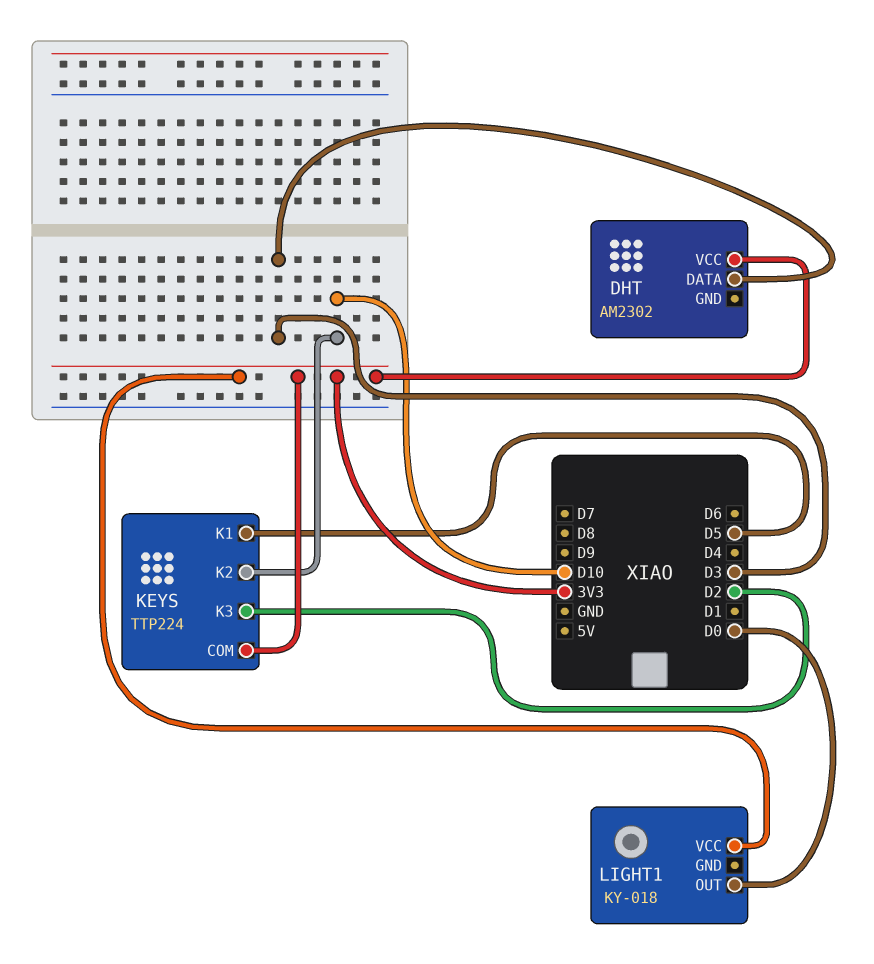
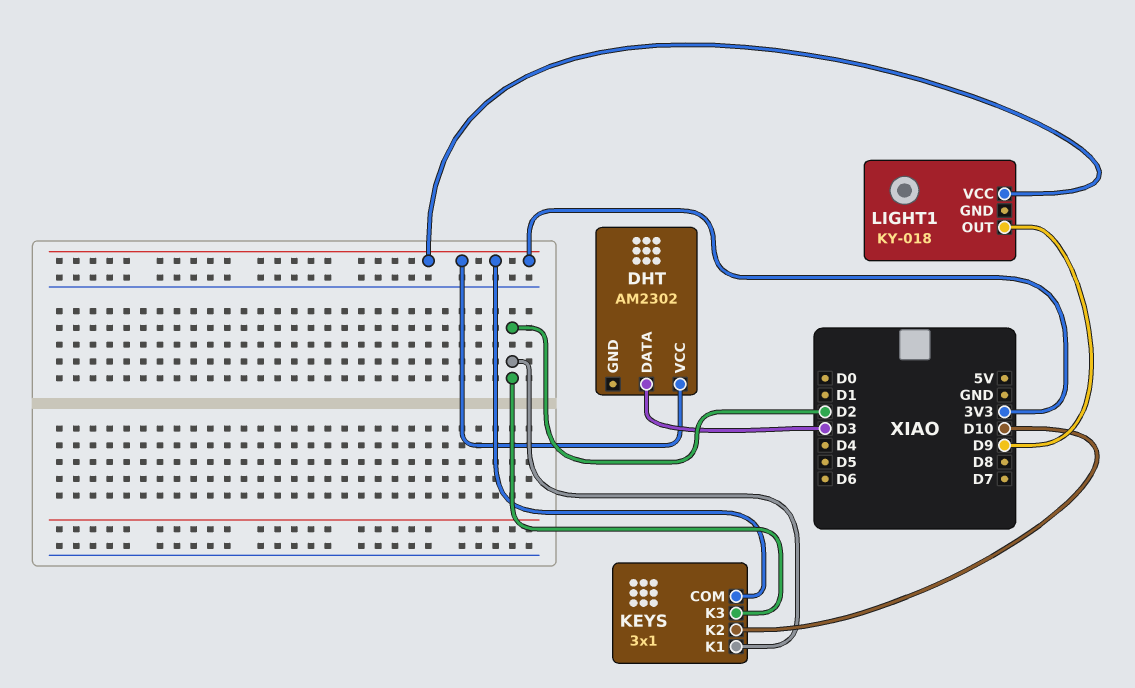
KEYS: TTP224 -> 3x1
KEYS pin K1: D5 -> D2
LIGHT1 pin OUT: D0 -> D9

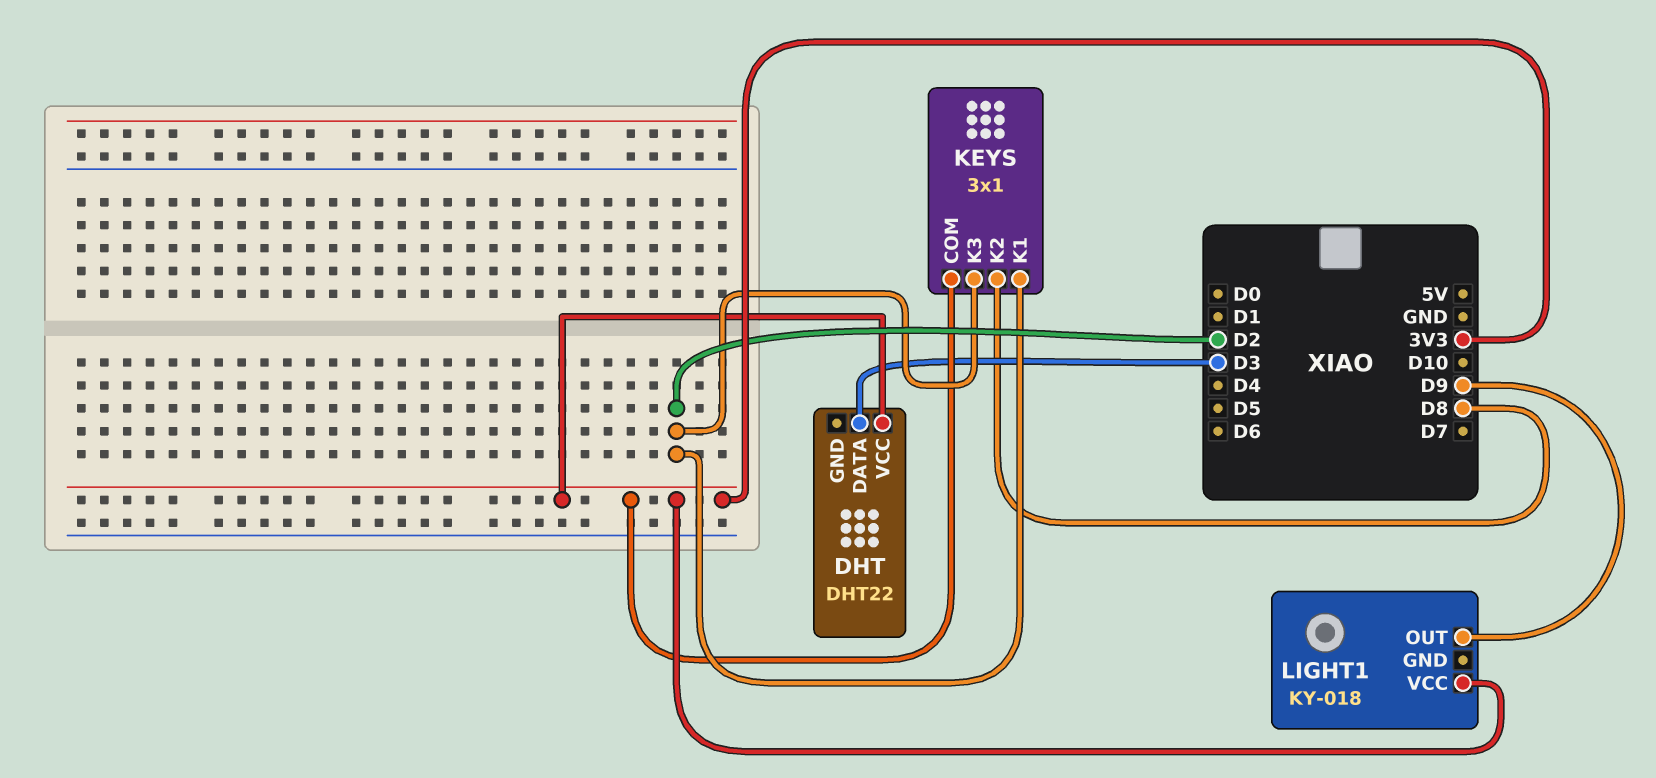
DHT: AM2302 -> DHT22
KEYS pin K2: D10 -> D8

